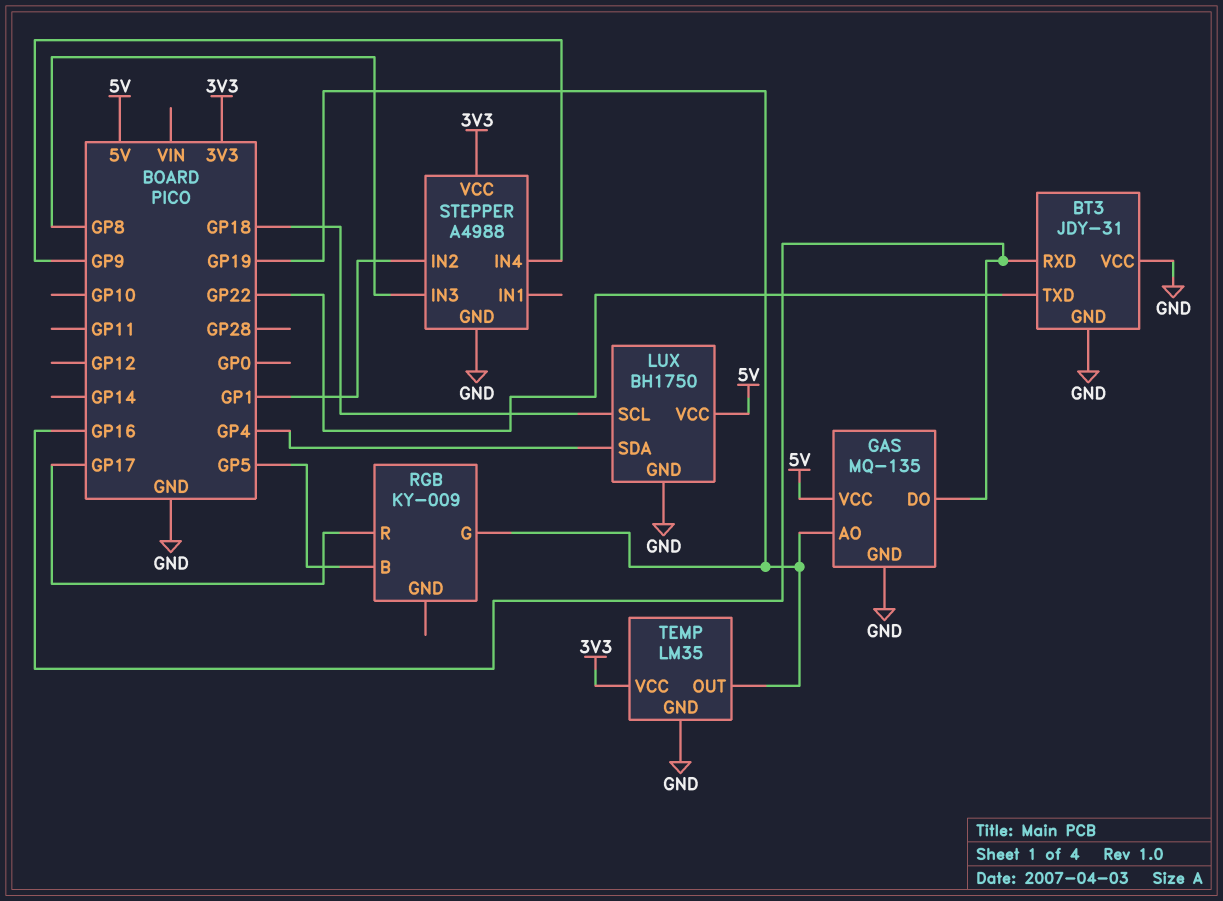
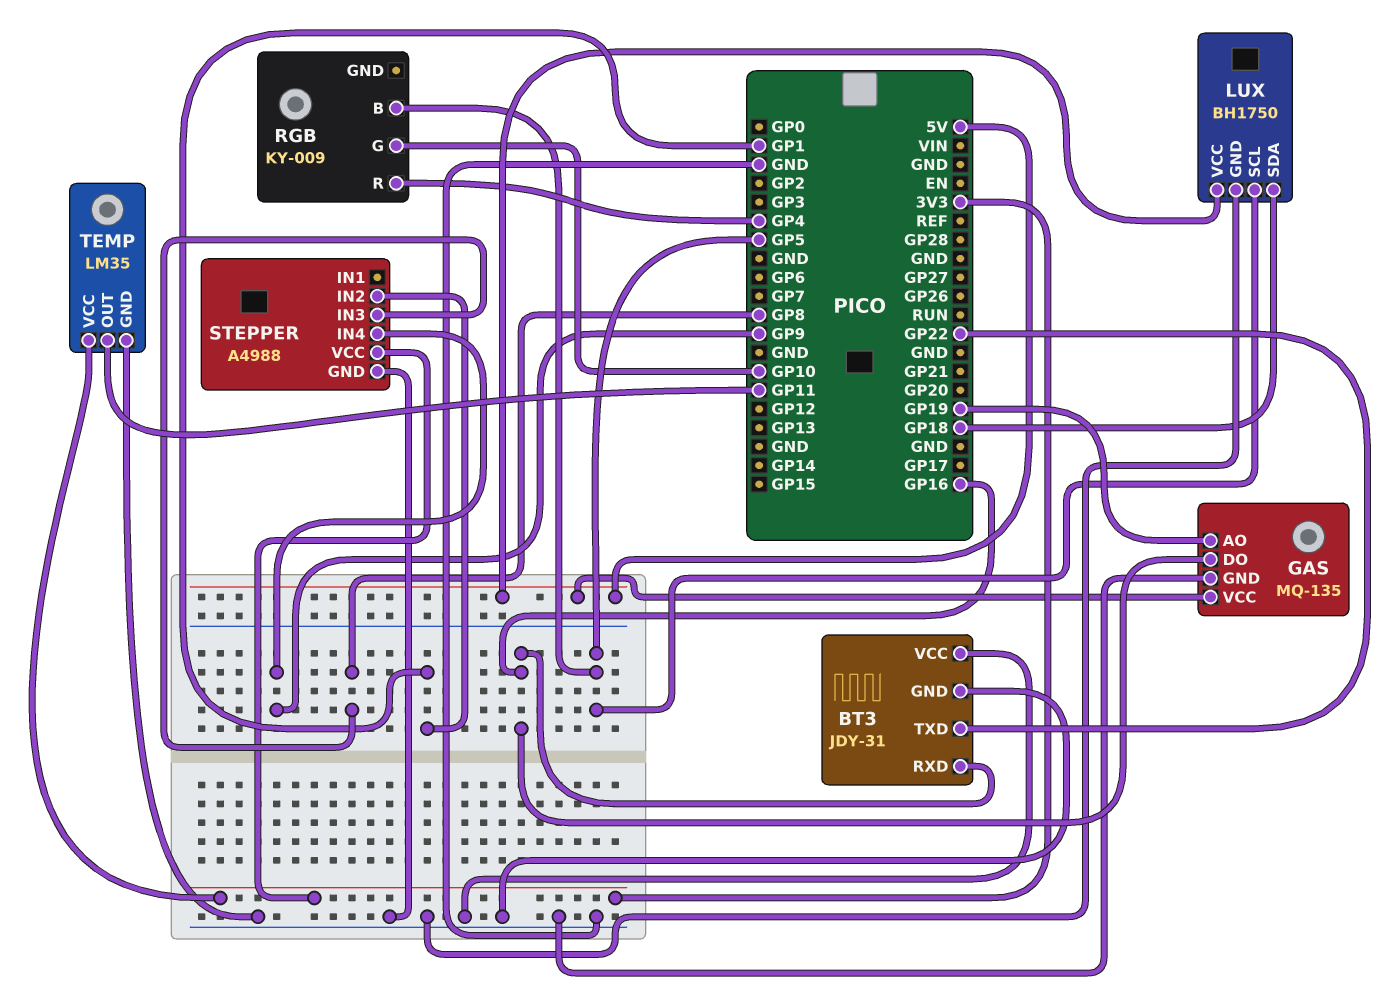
LUX pin SCL: GP18 -> GP5
LUX pin SDA: GP4 -> GP18
RGB pin G: GP19 -> GP10
RGB pin R: GP17 -> GP4
TEMP pin OUT: GP19 -> GP11

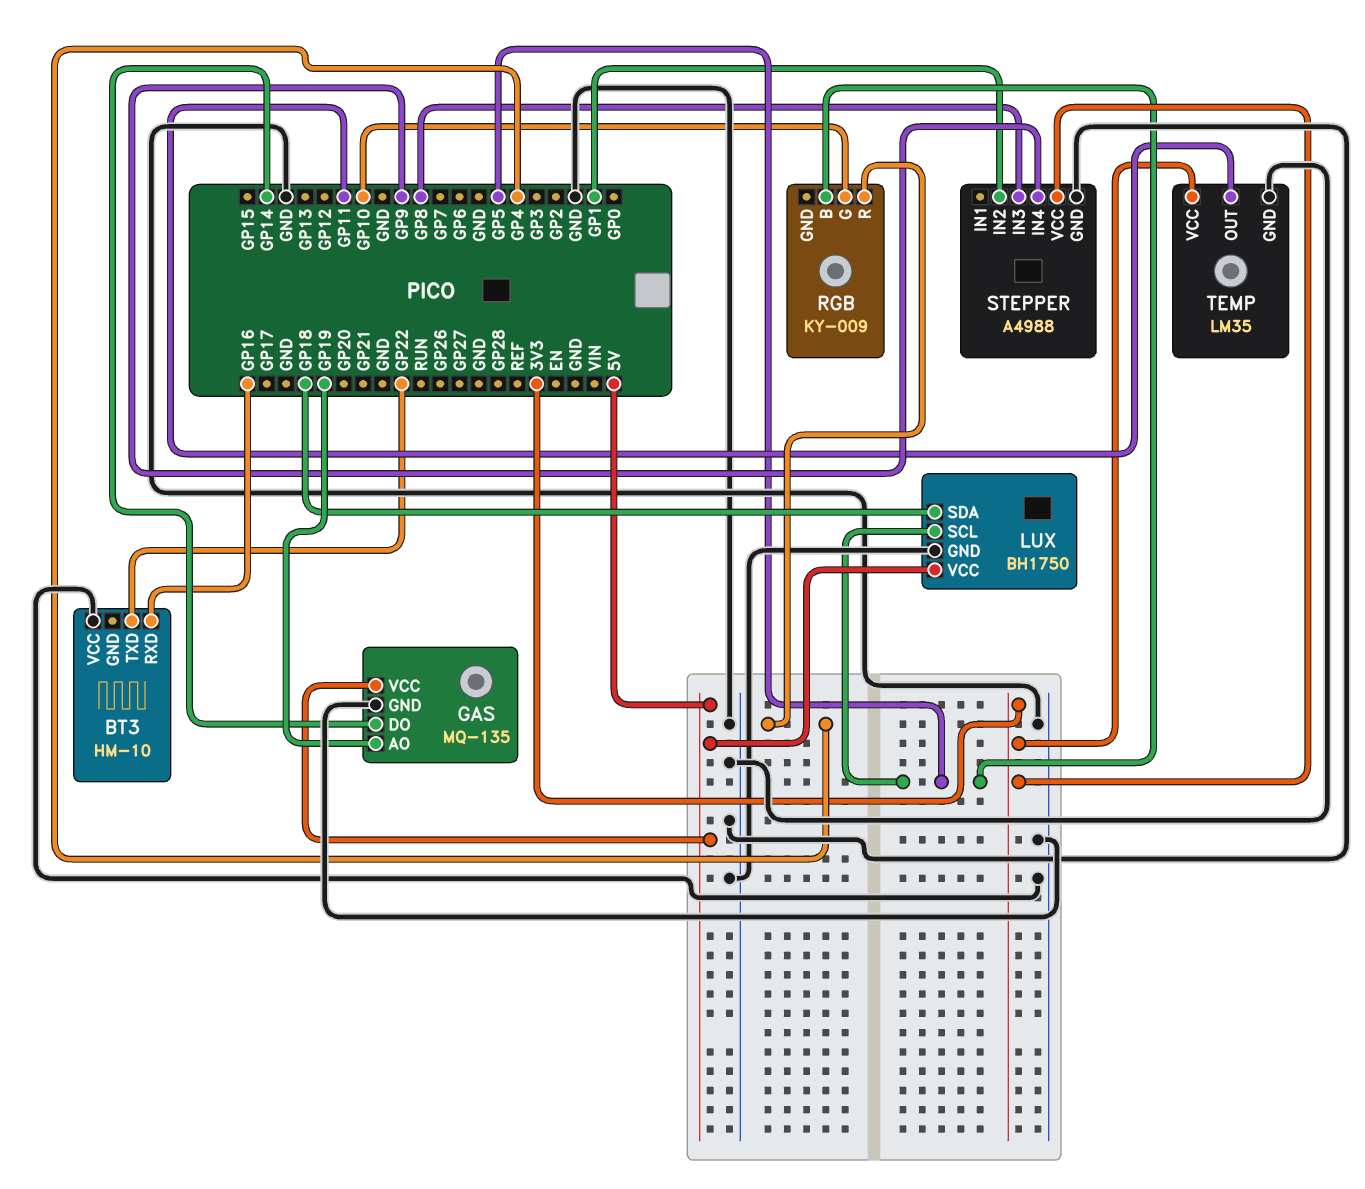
BT3: JDY-31 -> HM-10
BT3 pin GND: GND -> none
GAS pin DO: GP16 -> GP14

